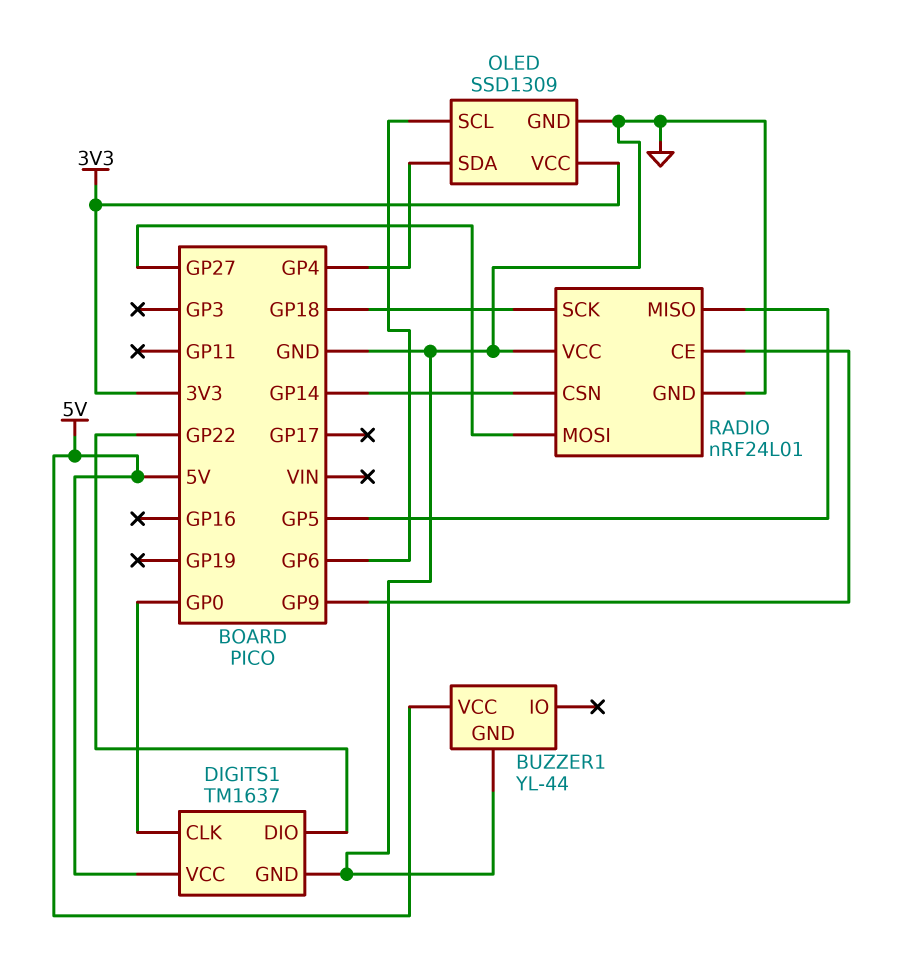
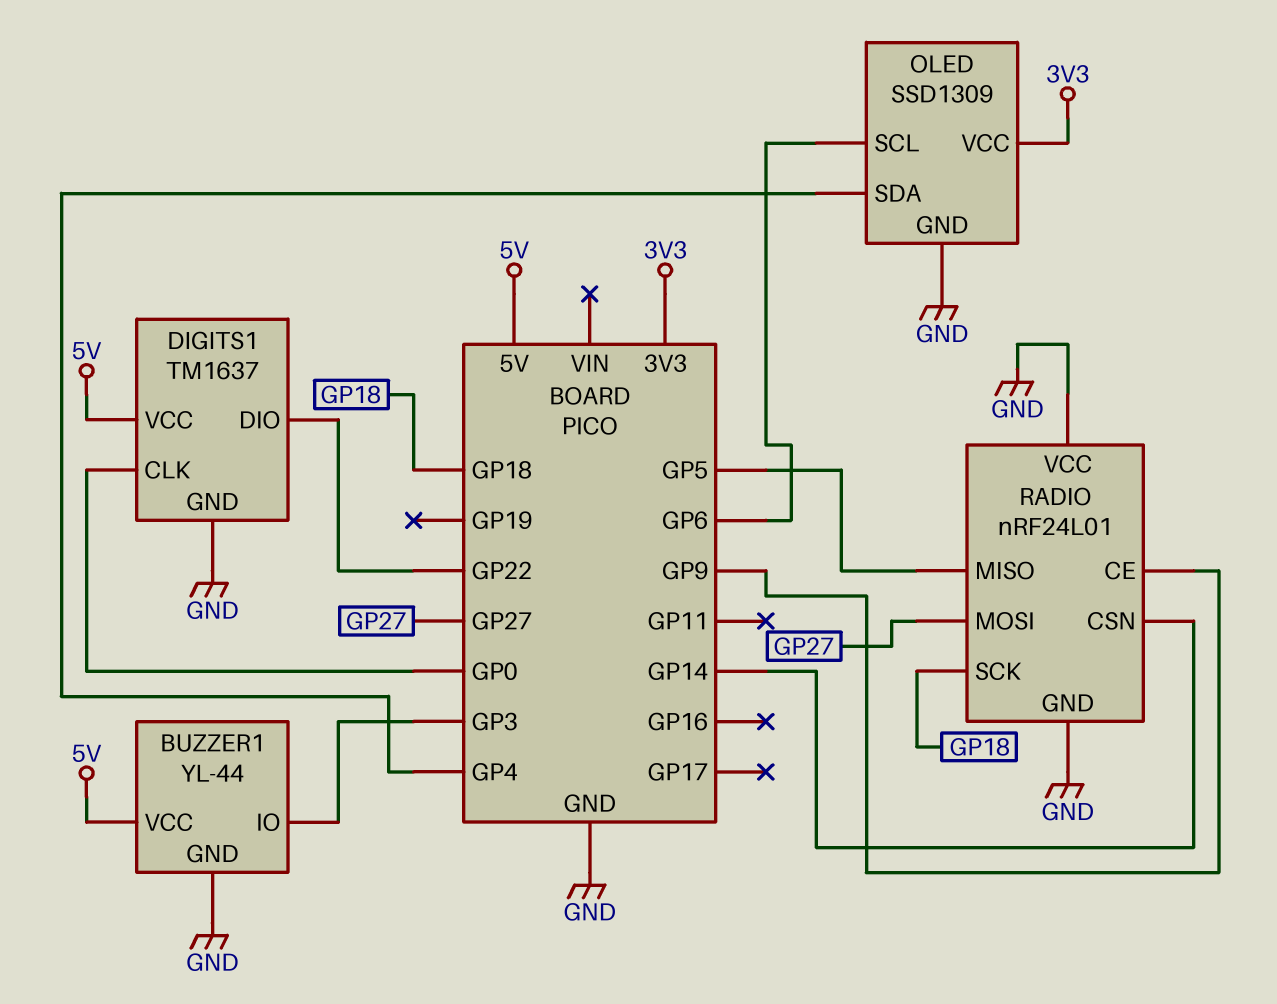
BUZZER1 pin IO: none -> GP3

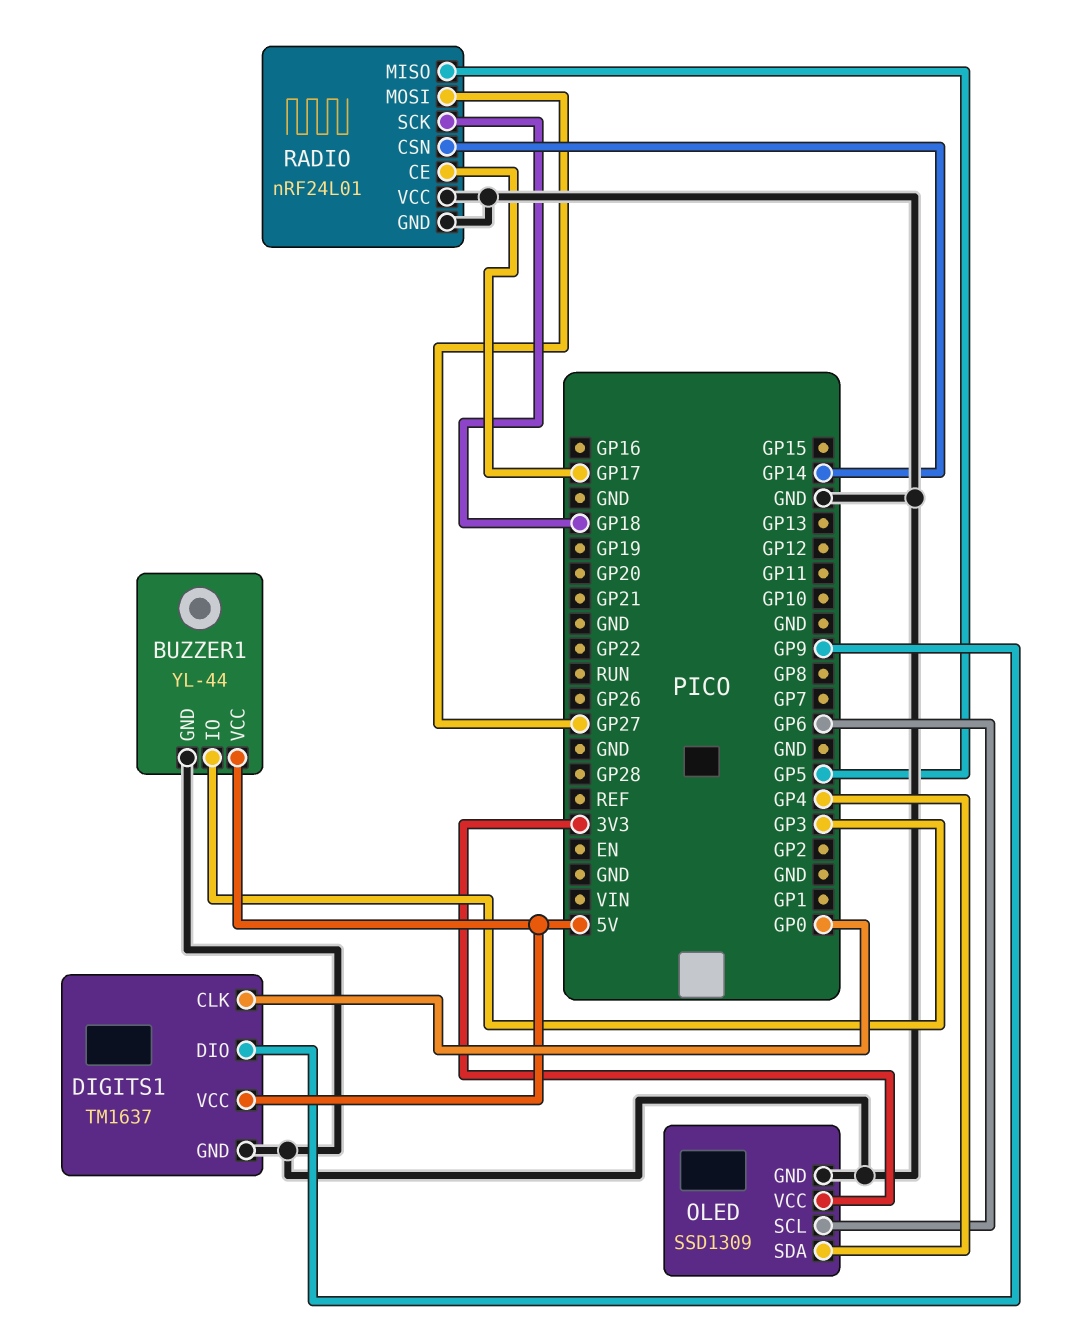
DIGITS1 pin DIO: GP22 -> GP9
RADIO pin CE: GP9 -> GP17

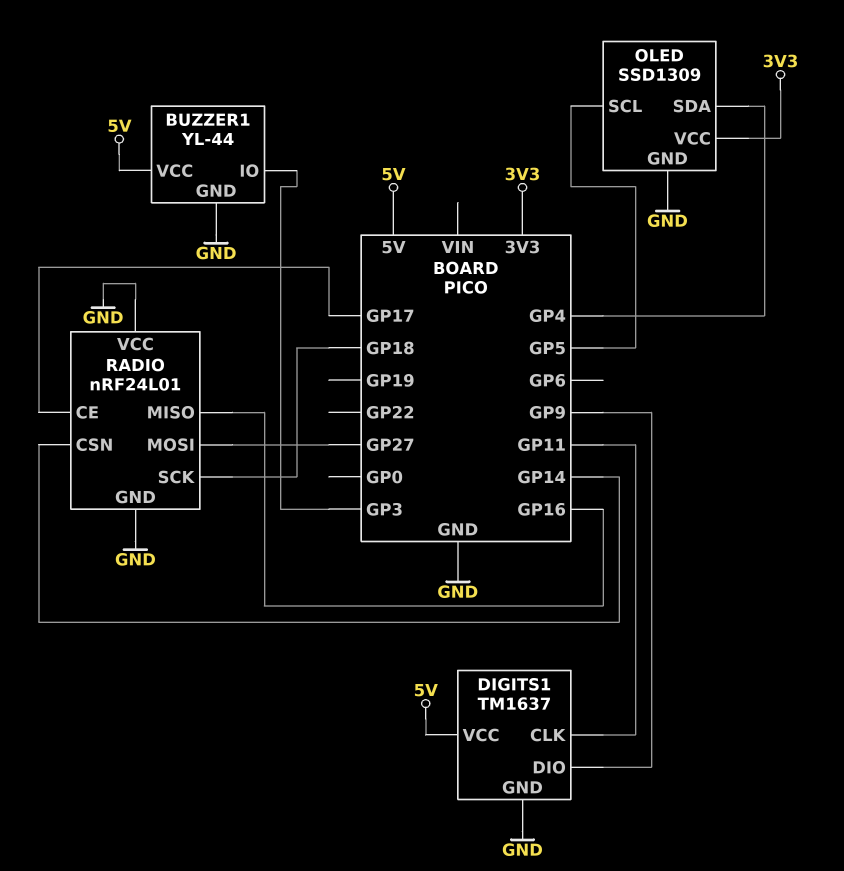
DIGITS1 pin CLK: GP0 -> GP11
OLED pin SCL: GP6 -> GP5
RADIO pin MISO: GP5 -> GP16

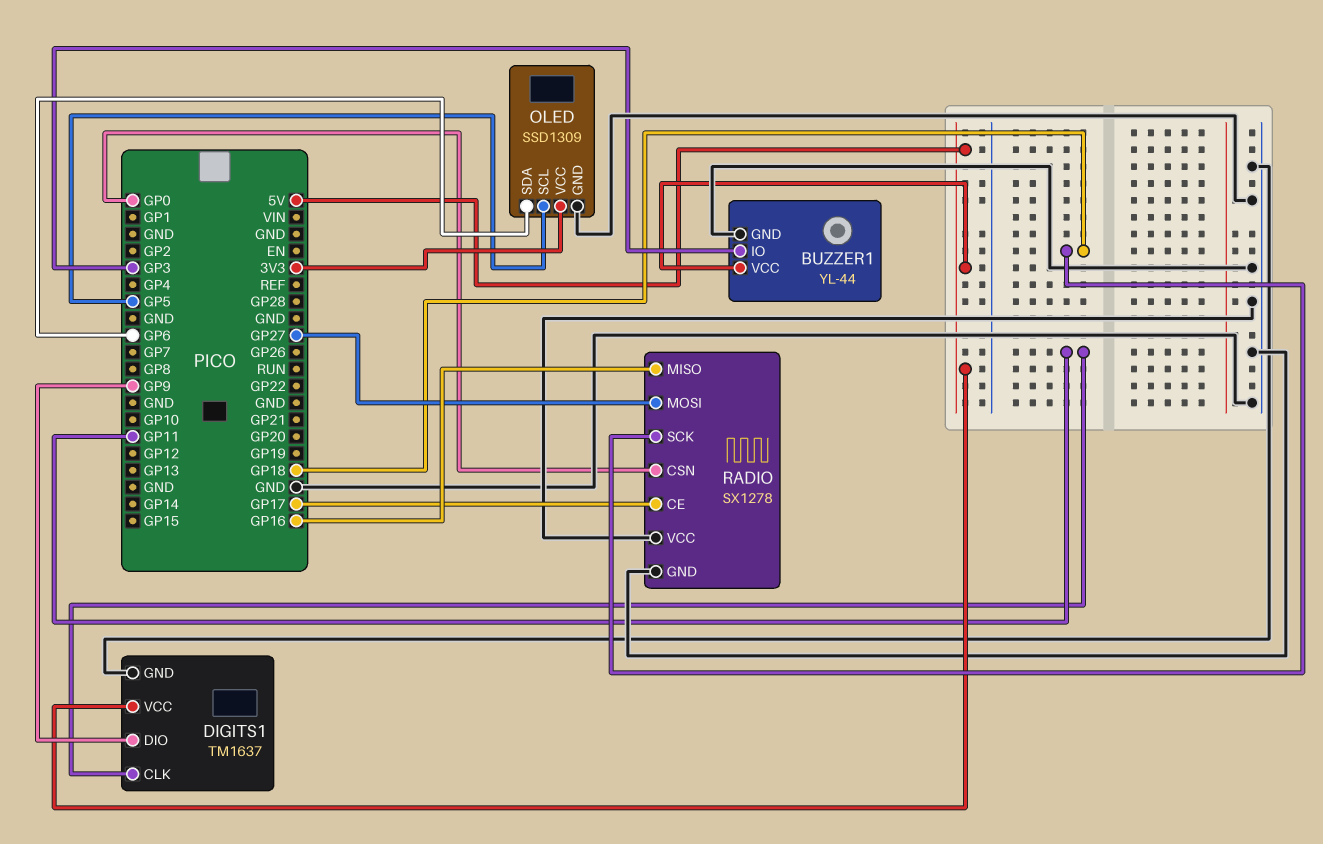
OLED pin SDA: GP4 -> GP6
RADIO: nRF24L01 -> SX1278
RADIO pin CSN: GP14 -> GP0

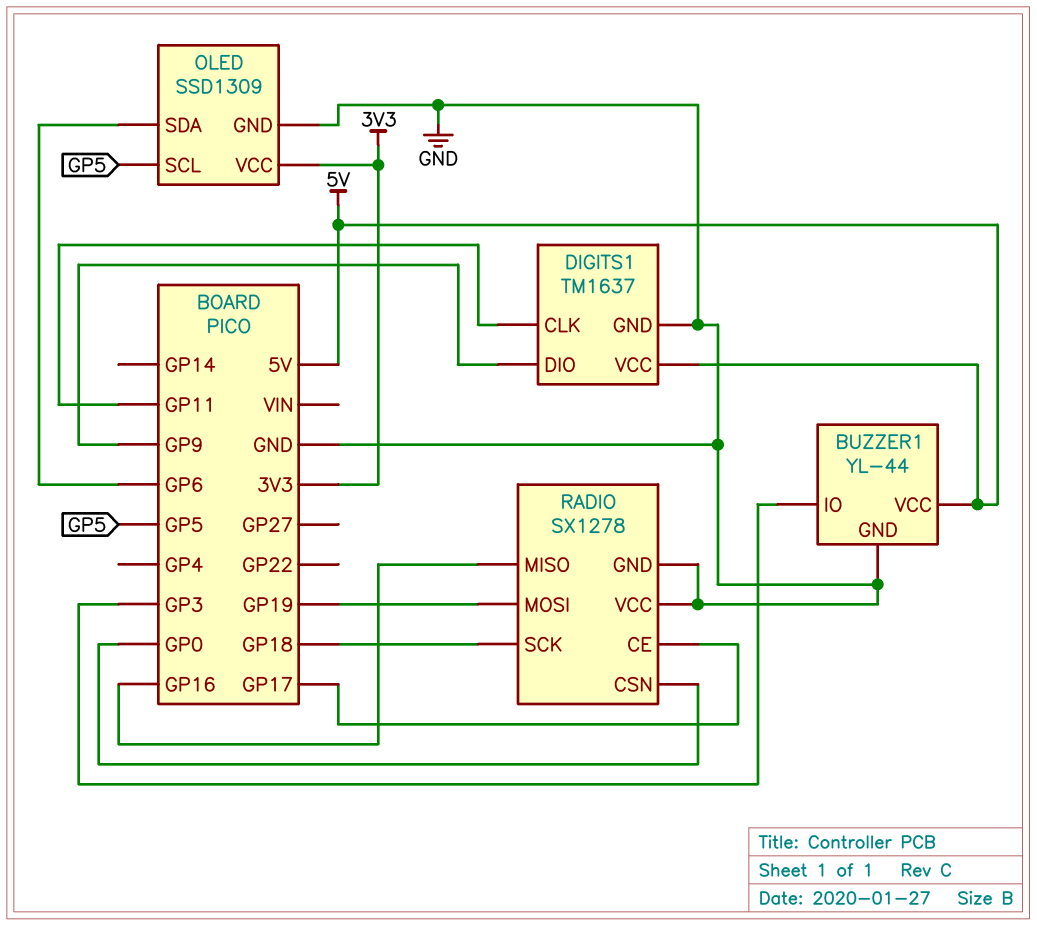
RADIO pin MOSI: GP27 -> GP19

